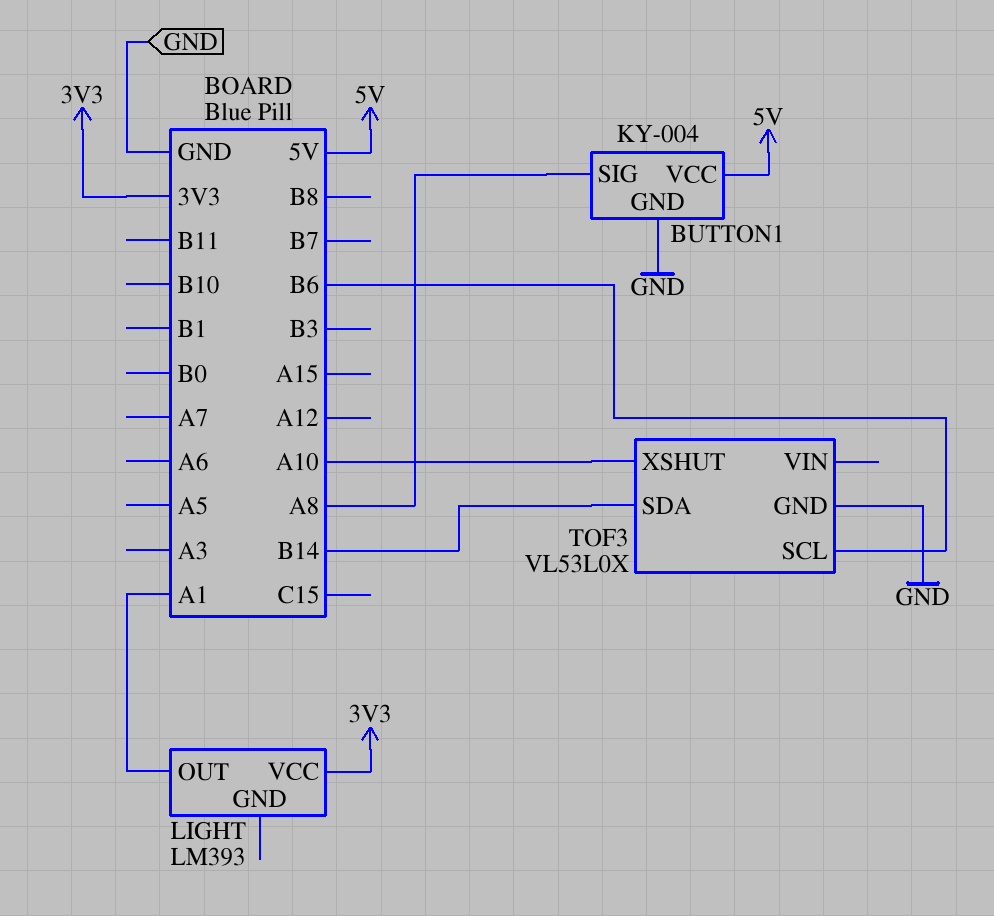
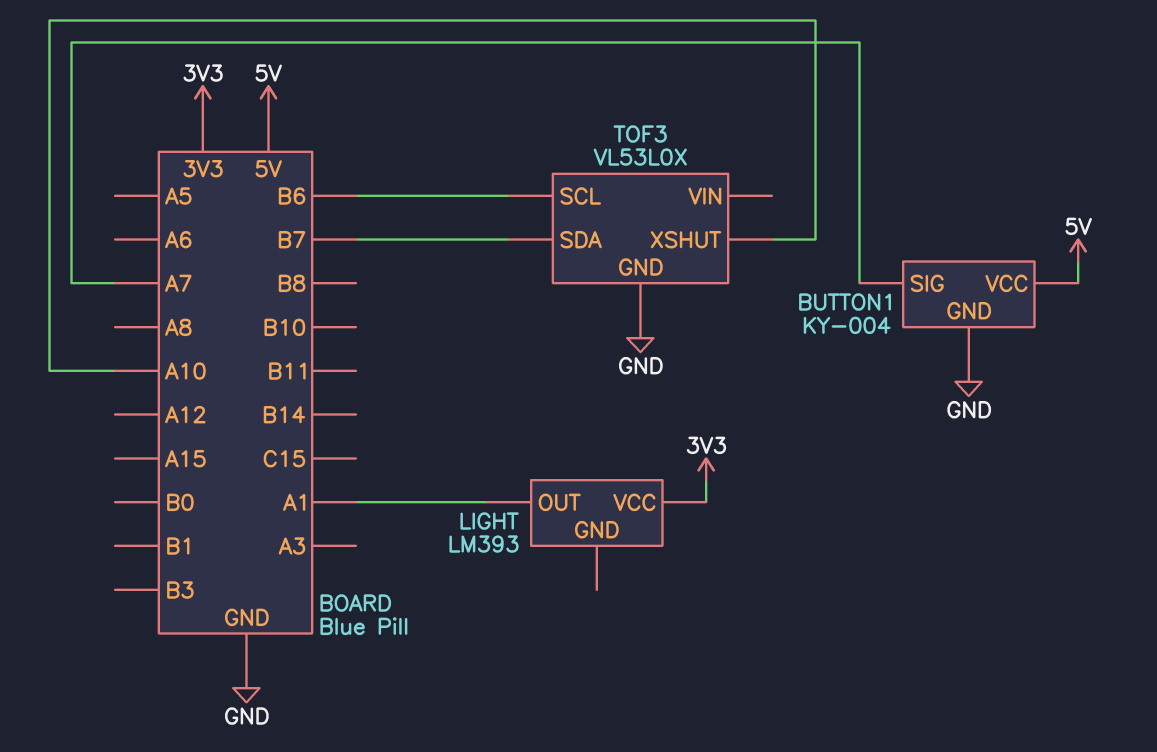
BUTTON1 pin SIG: A8 -> A7
TOF3 pin SDA: B14 -> B7

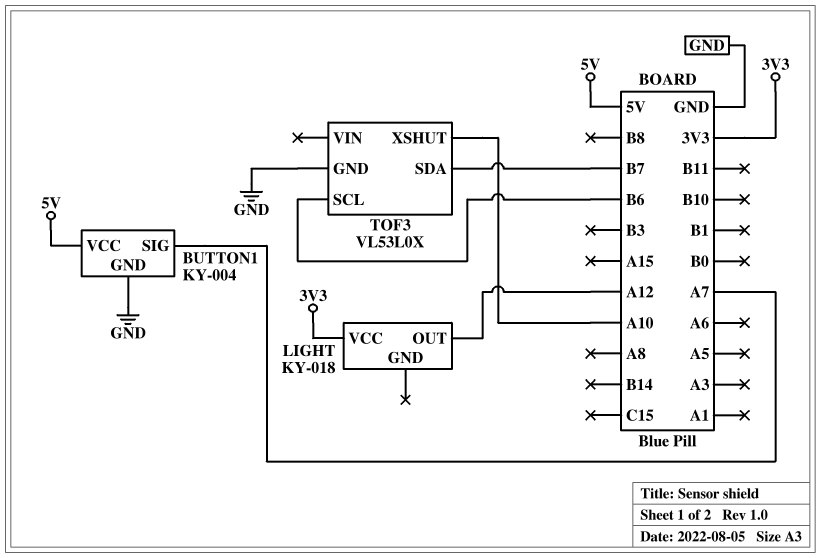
LIGHT: LM393 -> KY-018
LIGHT pin OUT: A1 -> A12

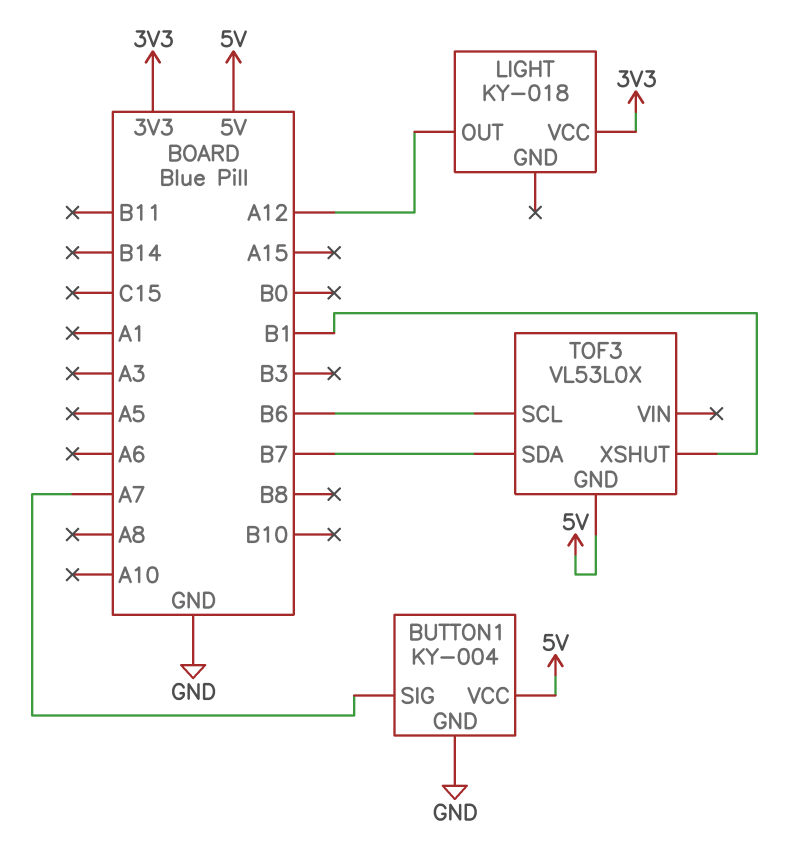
TOF3 pin GND: GND -> 5V
TOF3 pin XSHUT: A10 -> B1

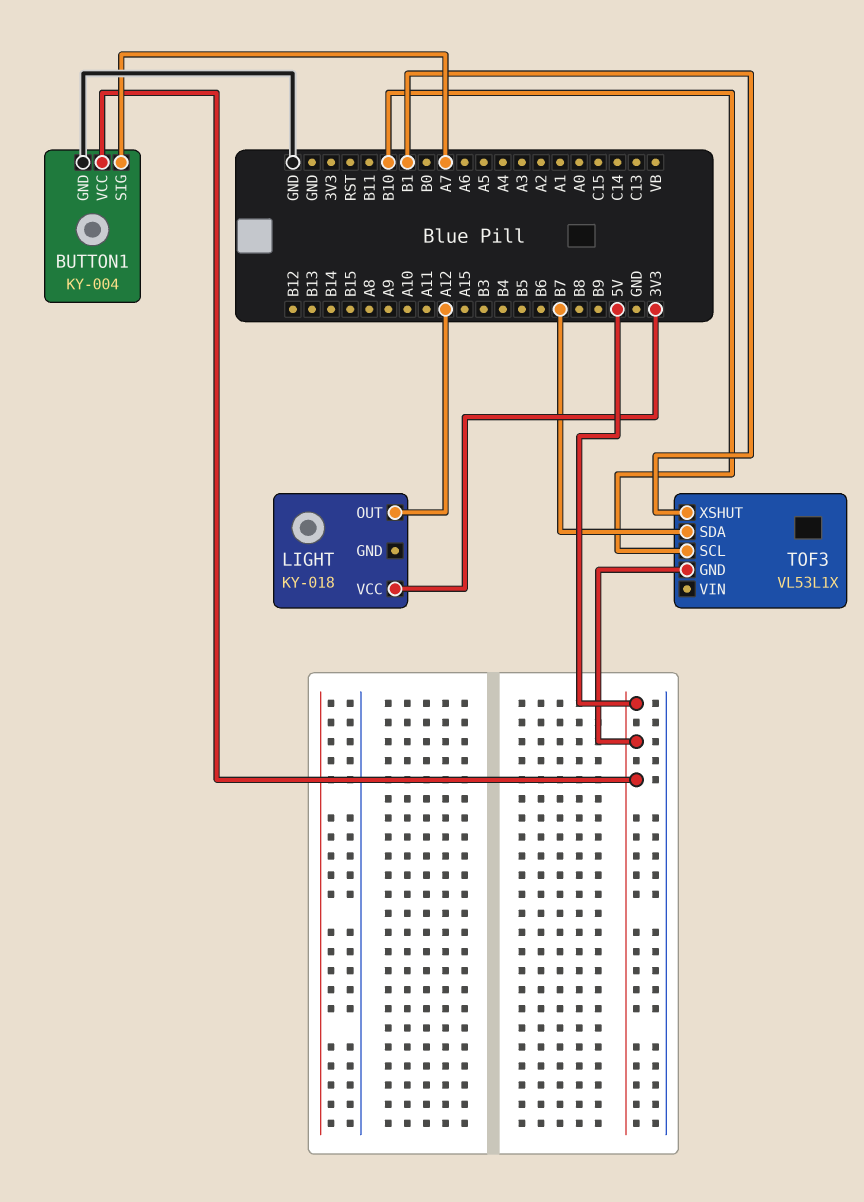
TOF3: VL53L0X -> VL53L1X
TOF3 pin SCL: B6 -> B10

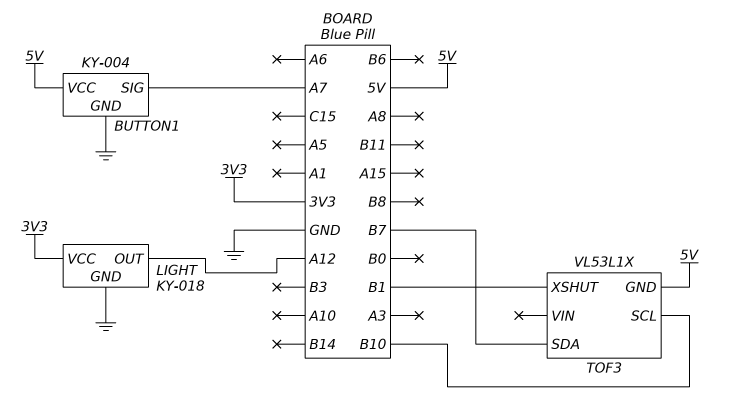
LIGHT pin GND: none -> GND

